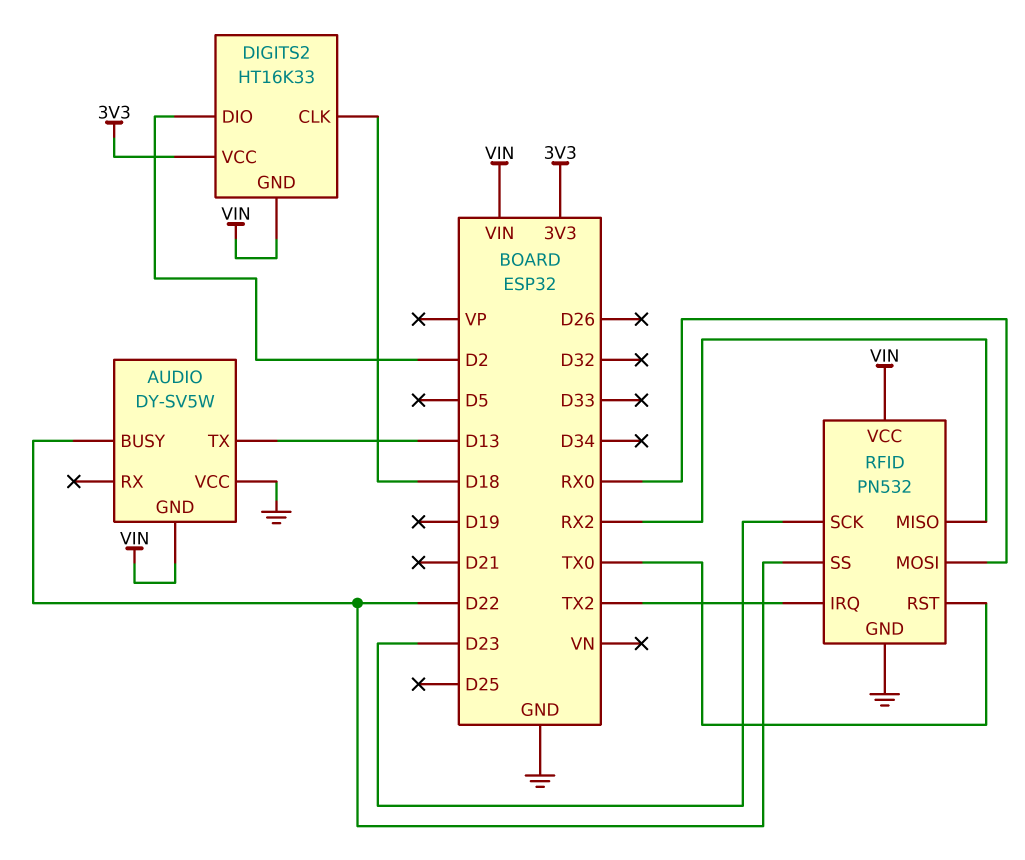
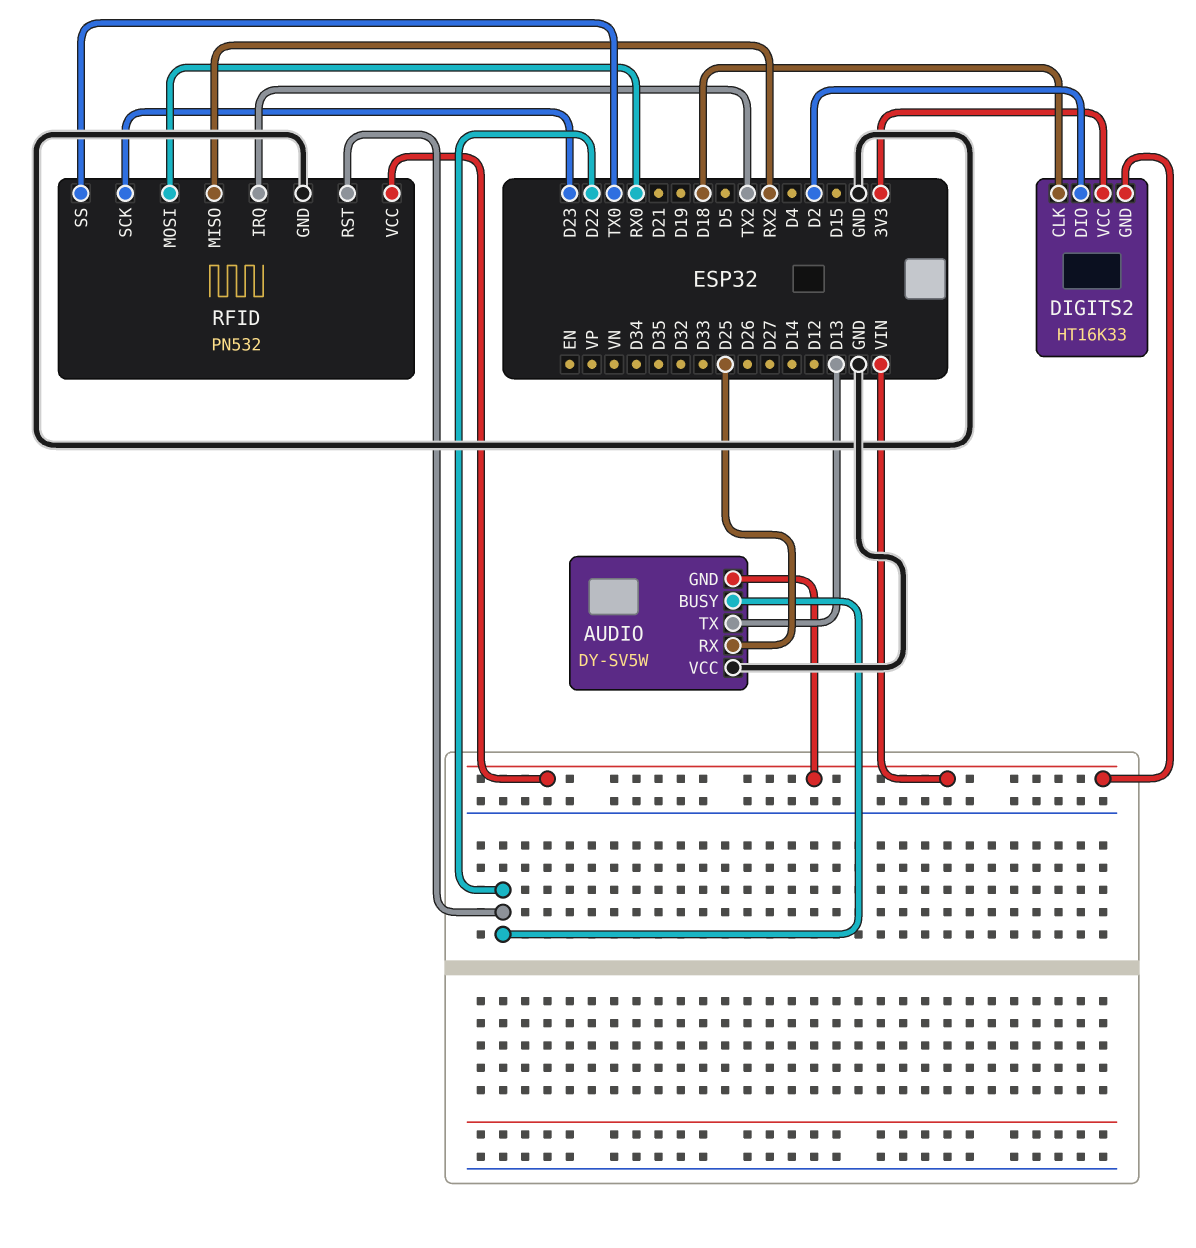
AUDIO pin RX: none -> D25
RFID pin RST: TX0 -> D22
RFID pin SS: D22 -> TX0

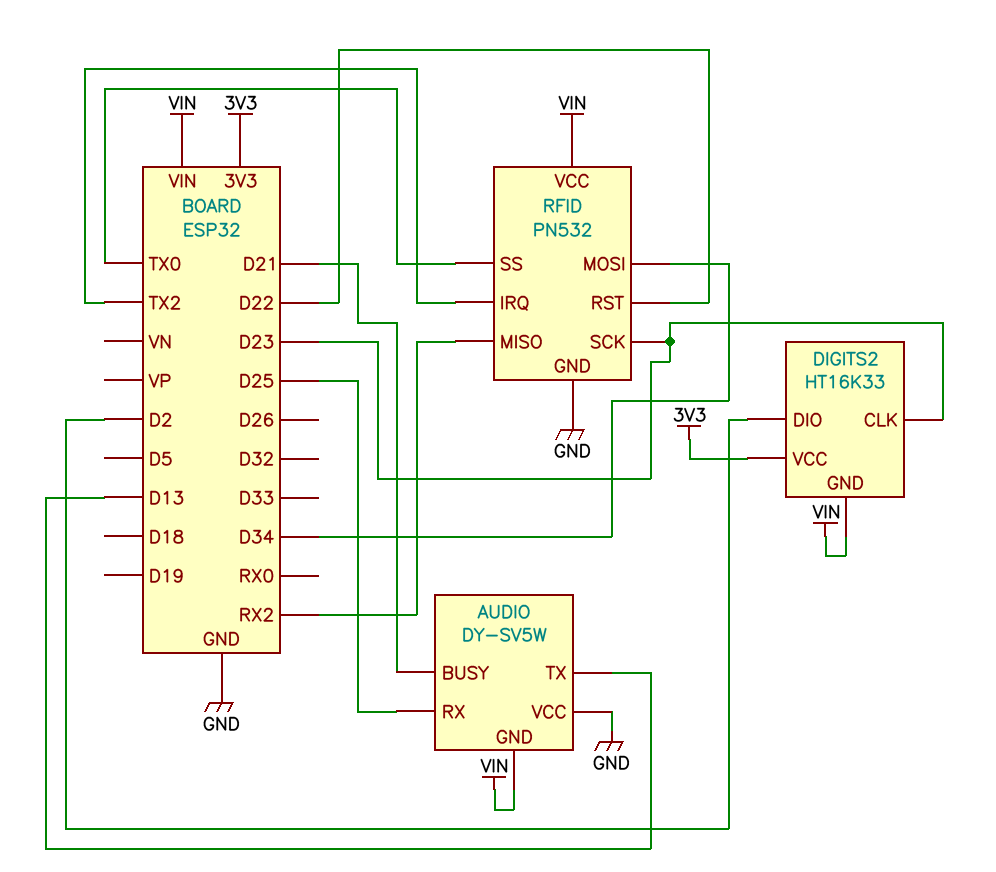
AUDIO pin BUSY: D22 -> D21
DIGITS2 pin CLK: D18 -> D23
RFID pin MOSI: RX0 -> D34

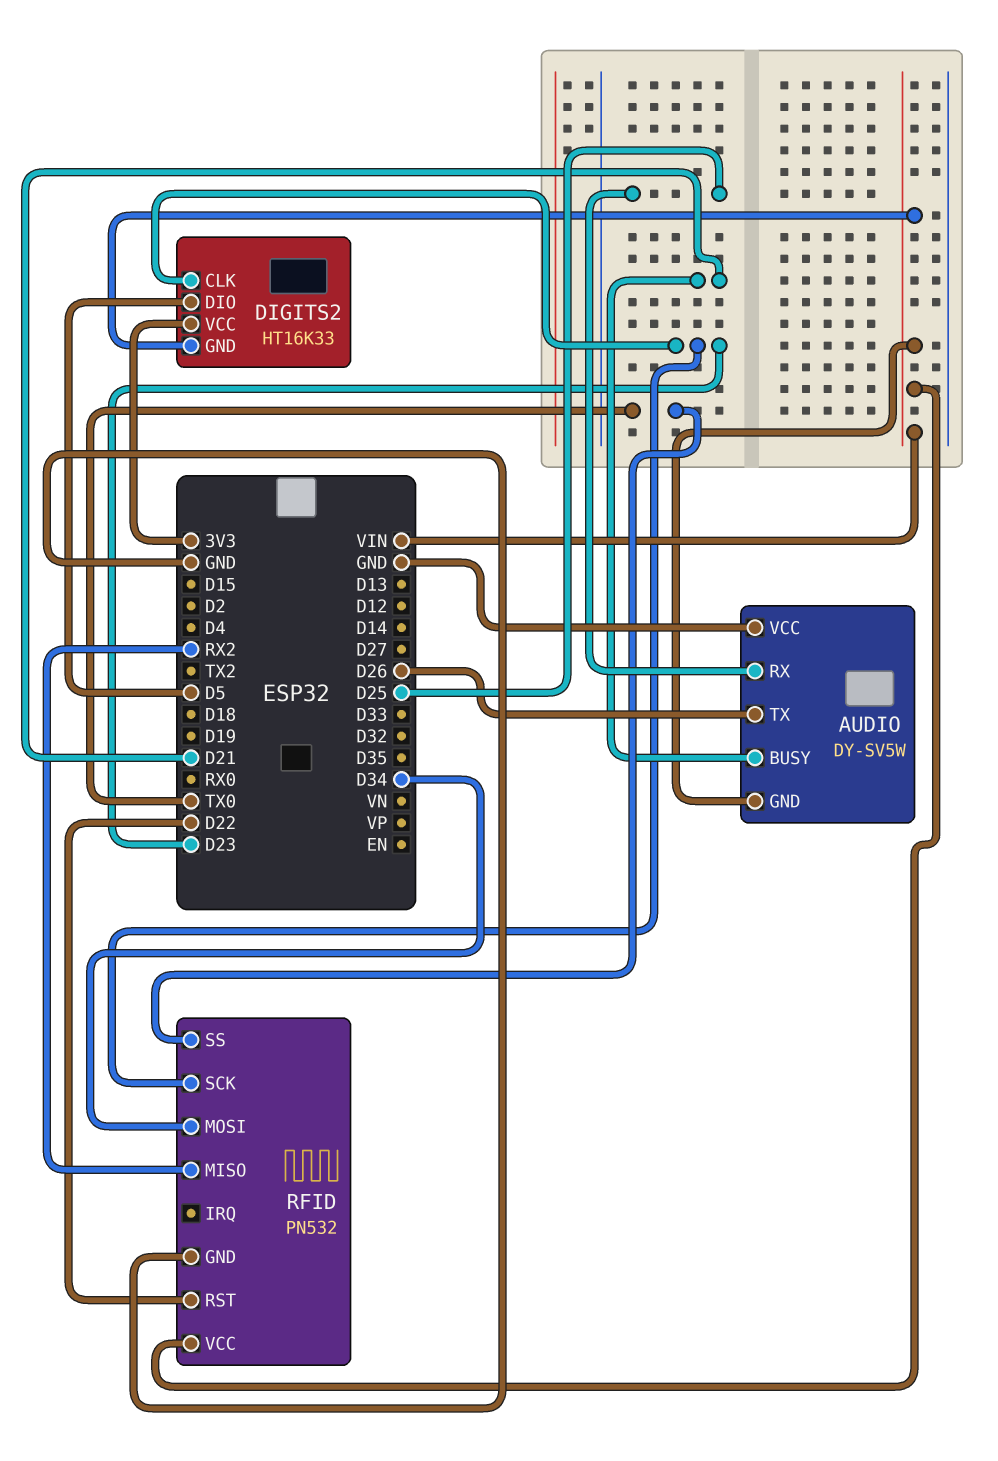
AUDIO pin TX: D13 -> D26
DIGITS2 pin DIO: D2 -> D5
RFID pin IRQ: TX2 -> none

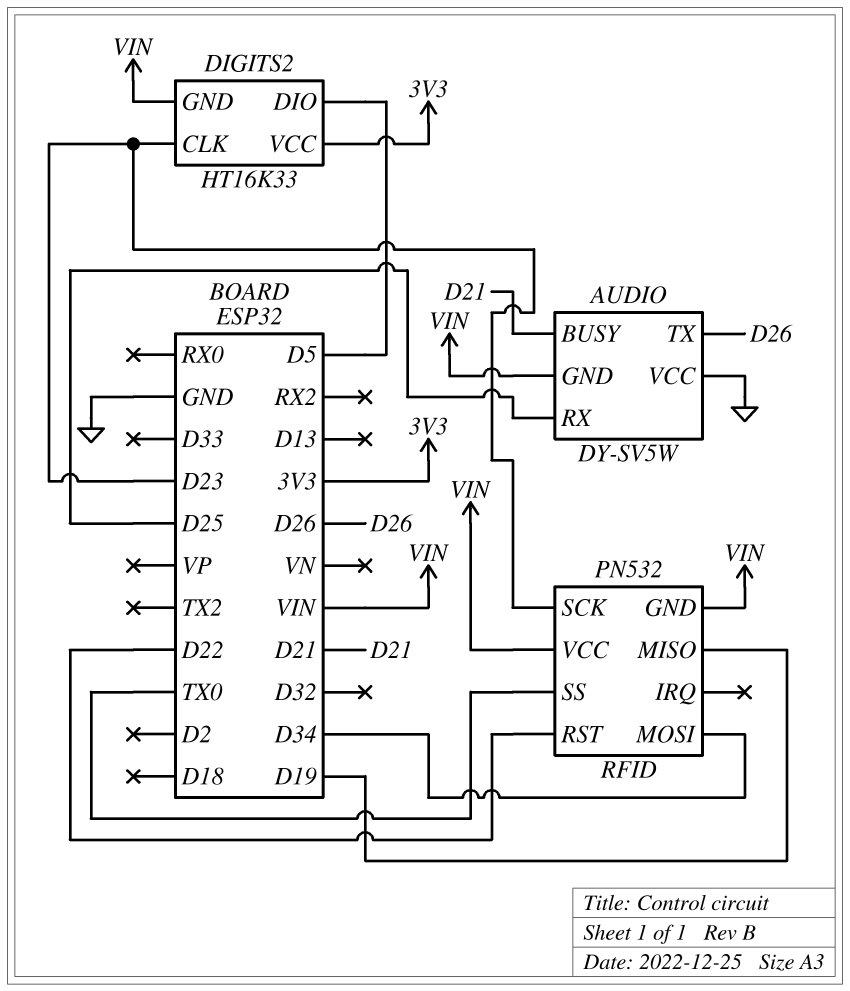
RFID pin GND: GND -> VIN
RFID pin MISO: RX2 -> D19

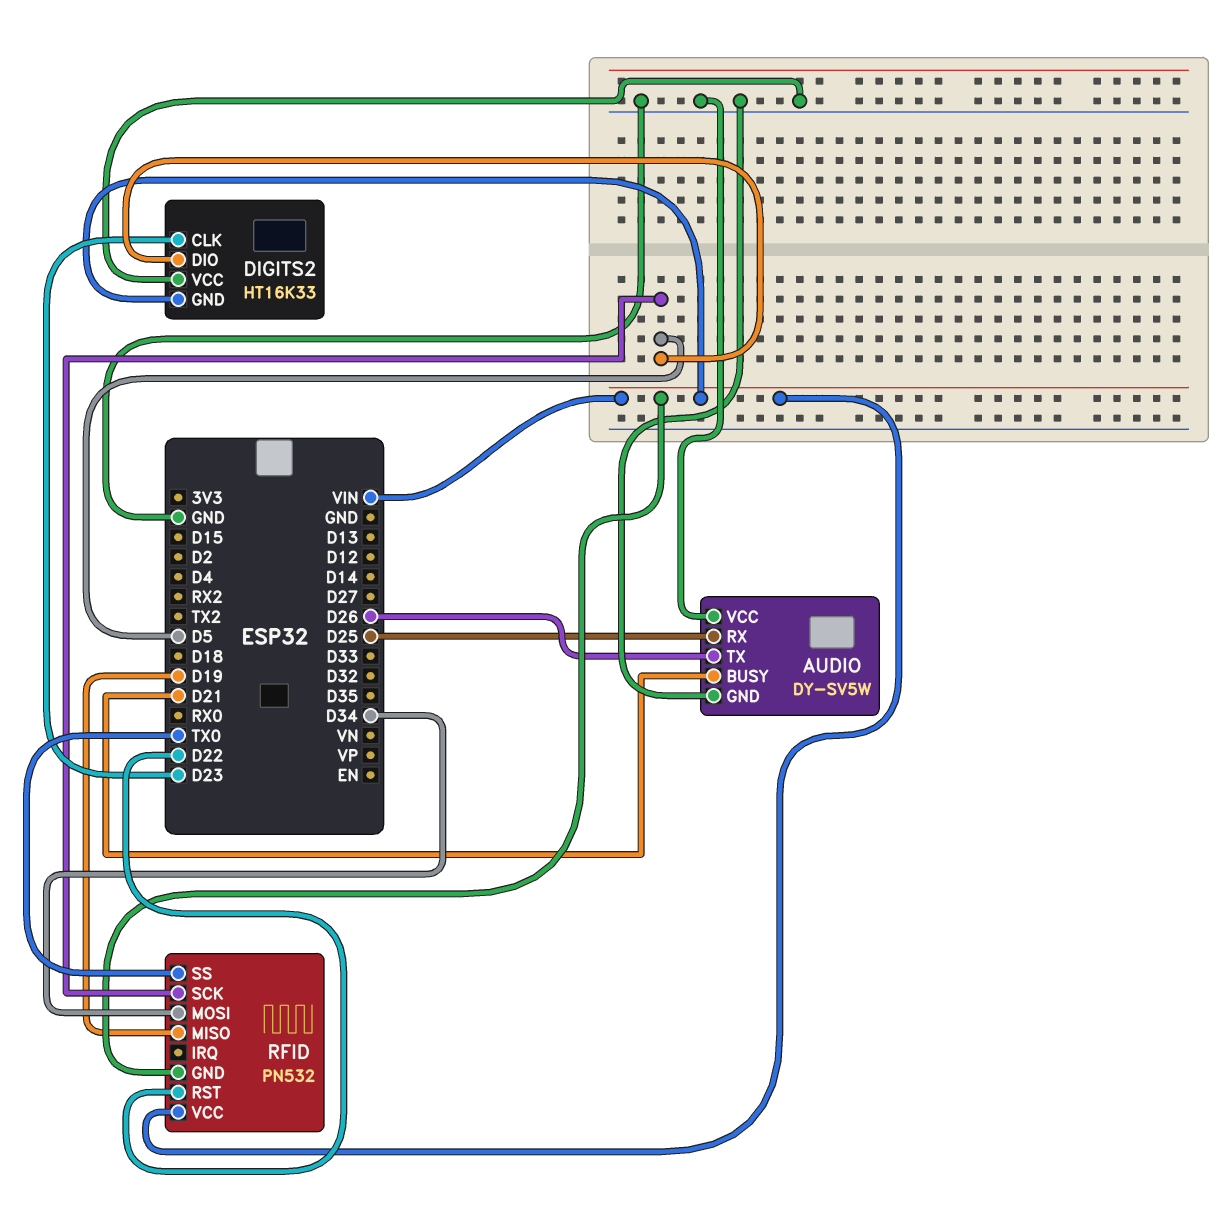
AUDIO pin GND: VIN -> GND
DIGITS2 pin VCC: 3V3 -> GND
RFID pin SCK: D23 -> D5

